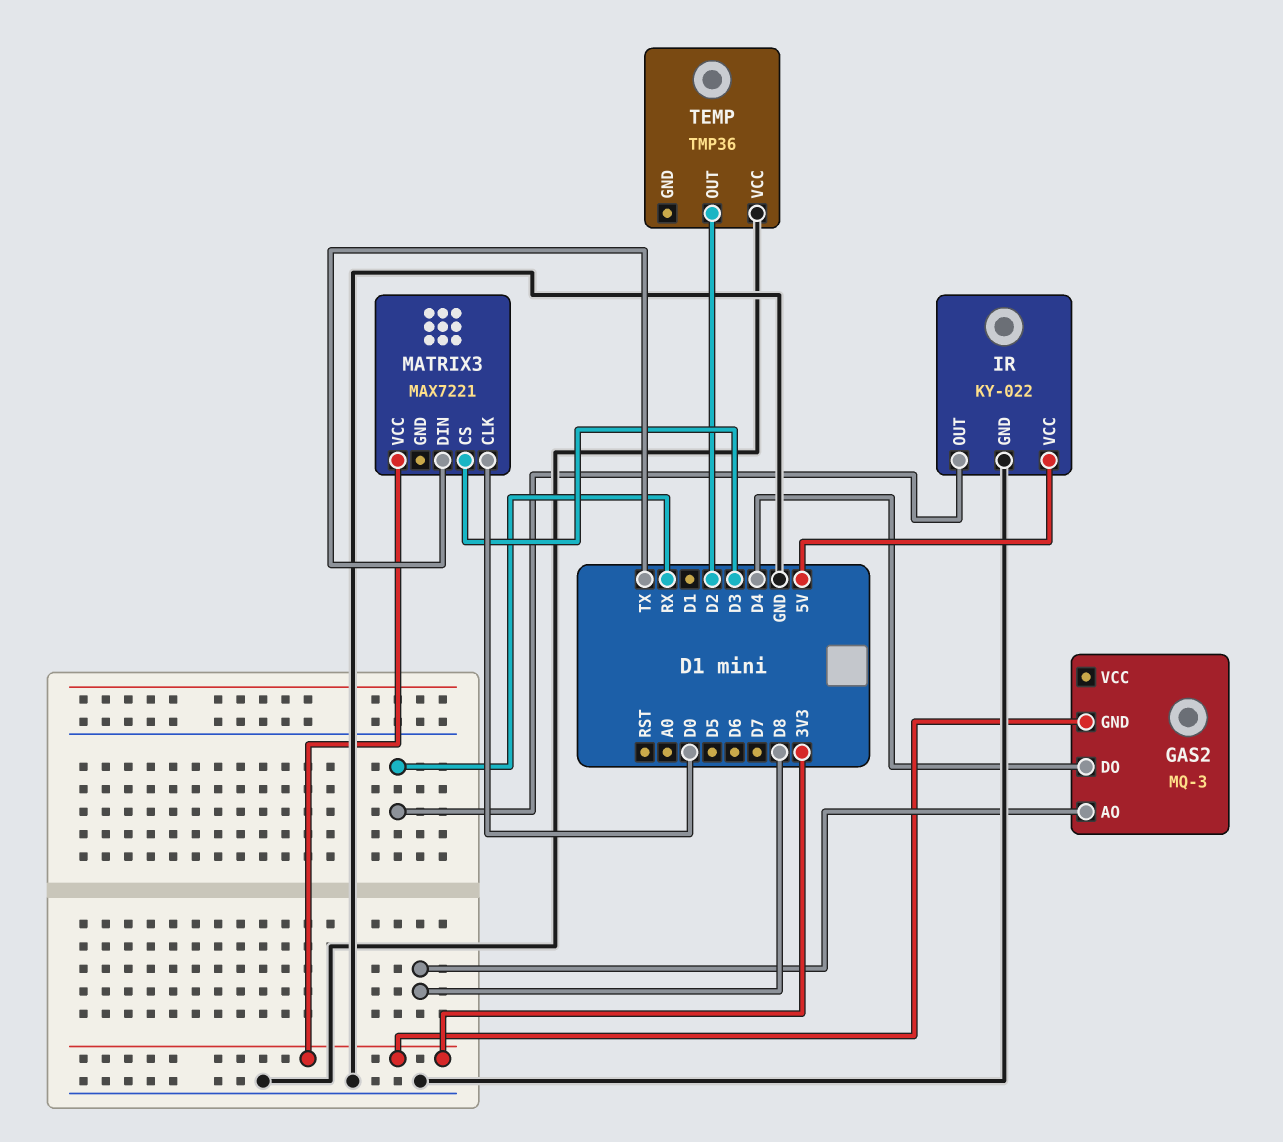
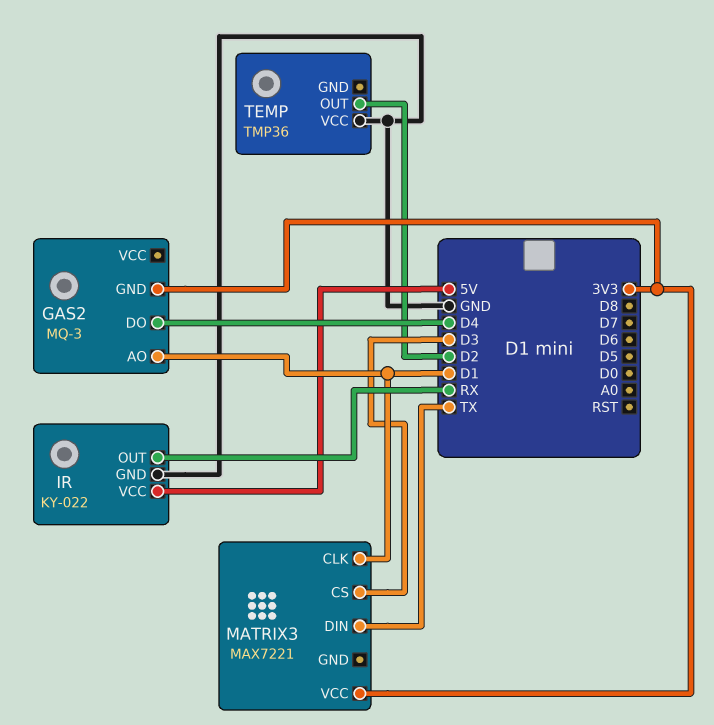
GAS2 pin AO: D8 -> D1
MATRIX3 pin CLK: D0 -> D1

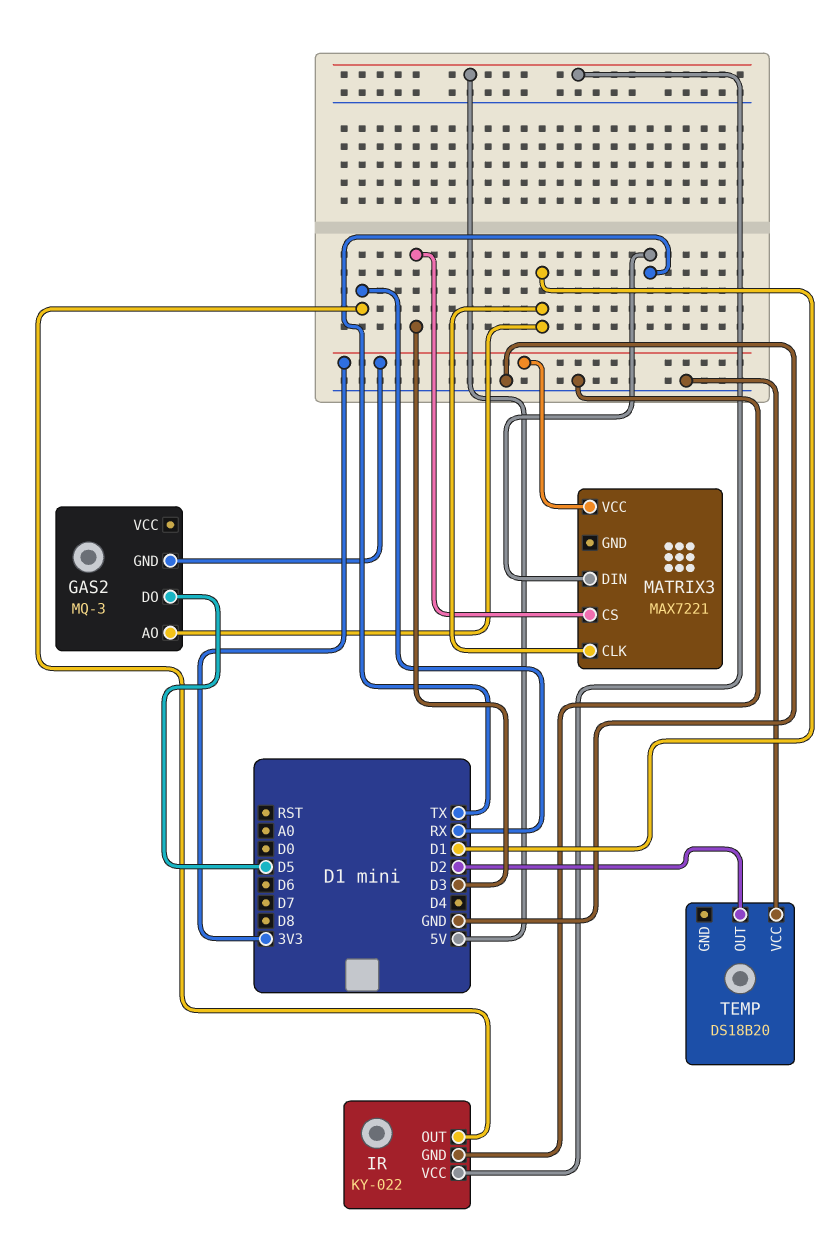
GAS2 pin DO: D4 -> D5
TEMP: TMP36 -> DS18B20

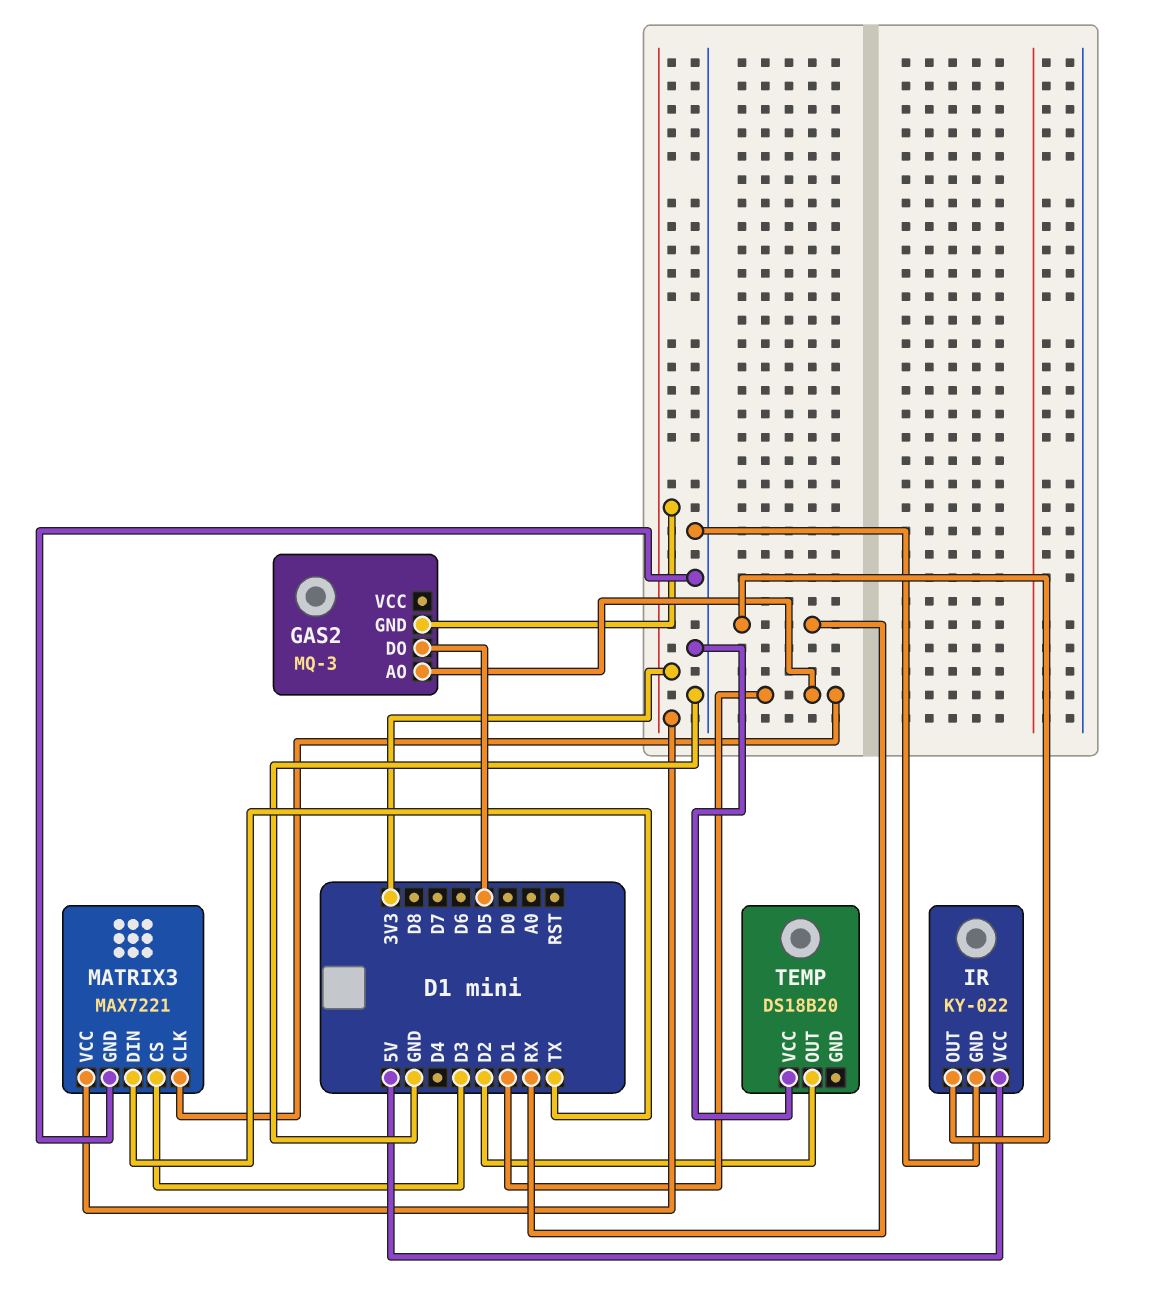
MATRIX3 pin GND: none -> GND

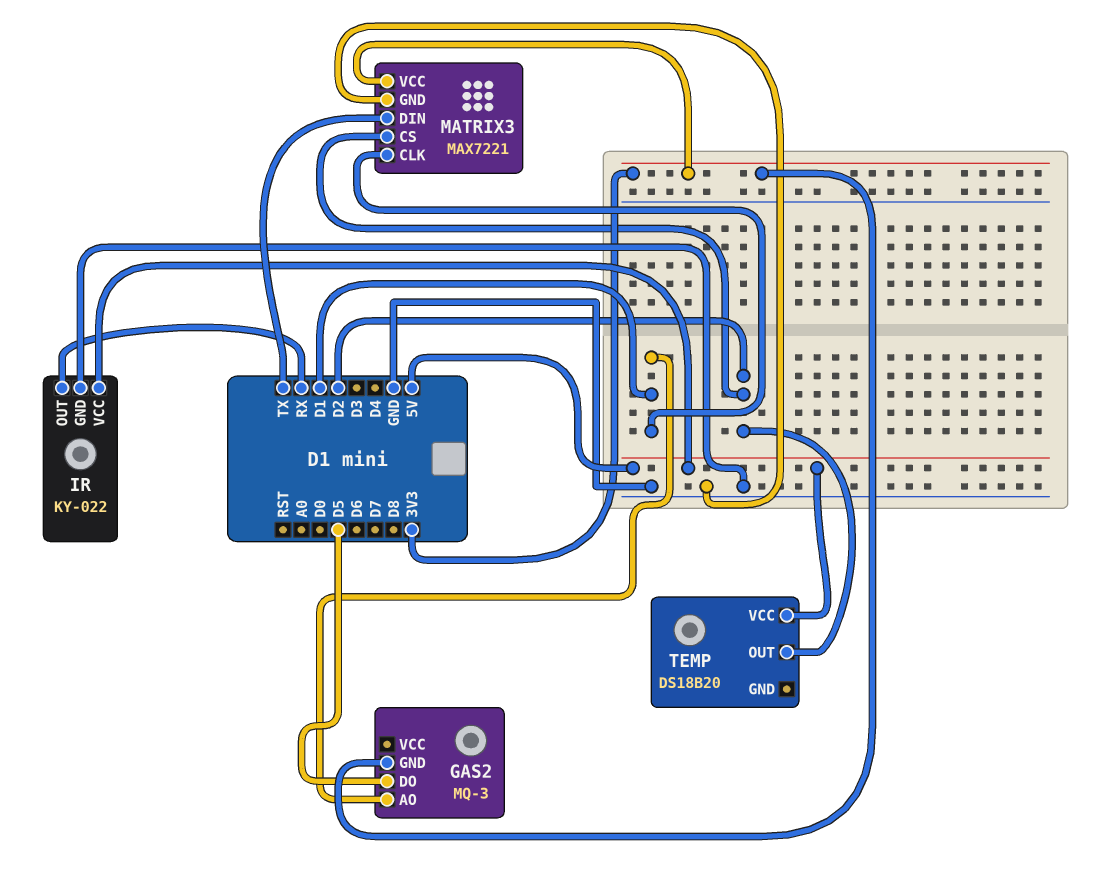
MATRIX3 pin CS: D3 -> D2
TEMP pin VCC: GND -> 5V

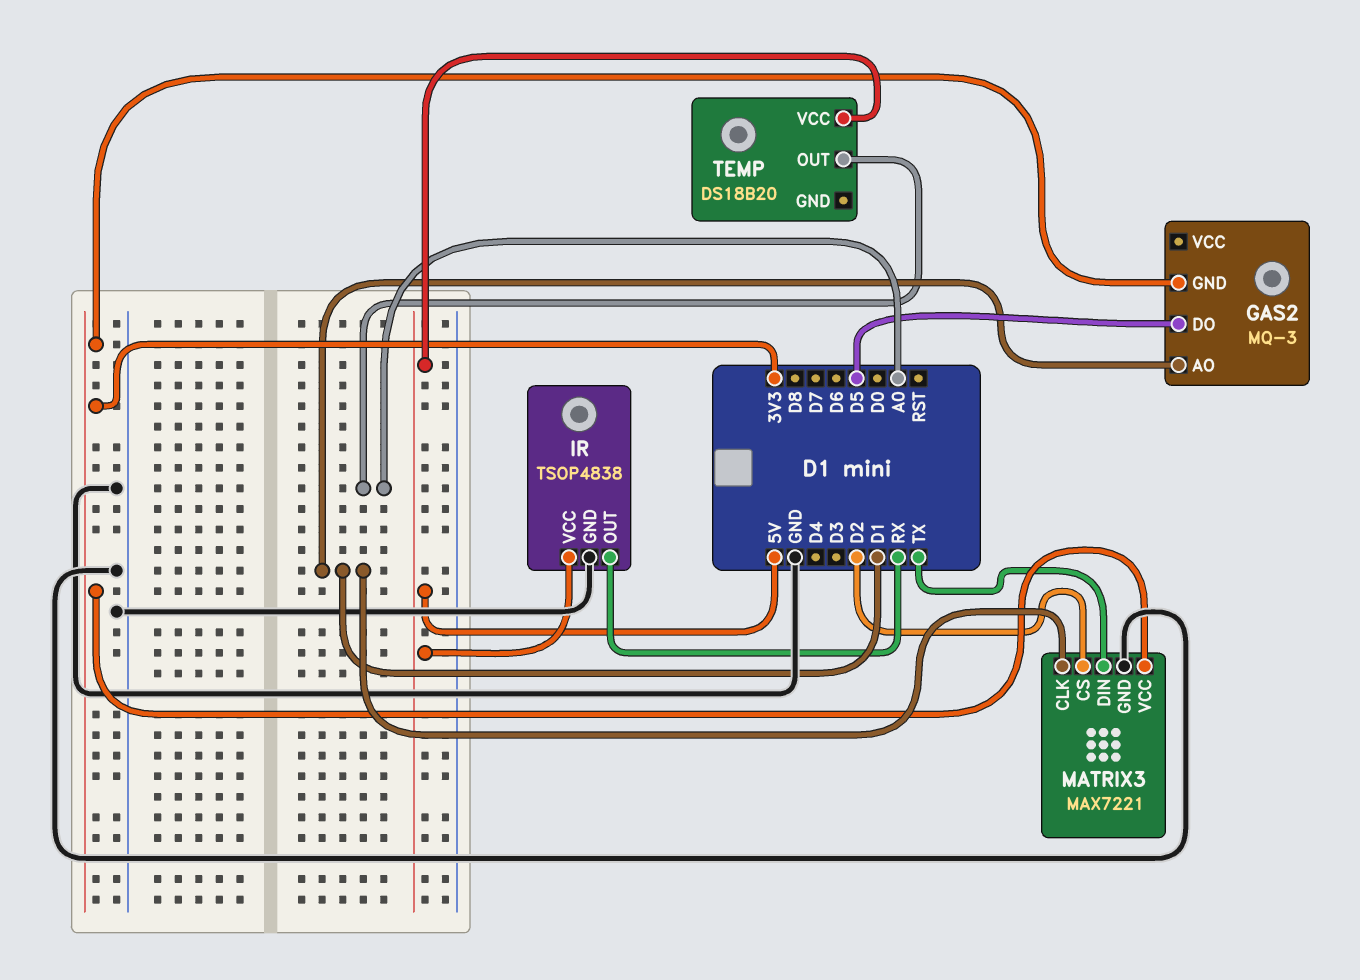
IR: KY-022 -> TSOP4838
TEMP pin OUT: D2 -> A0

